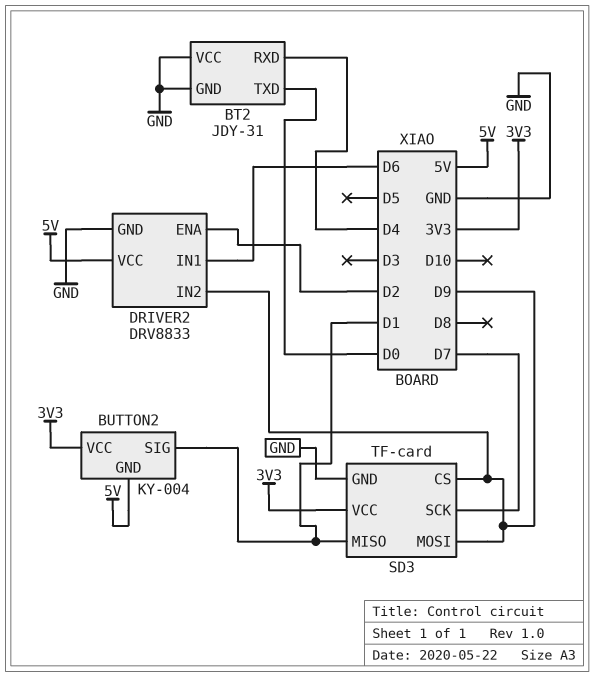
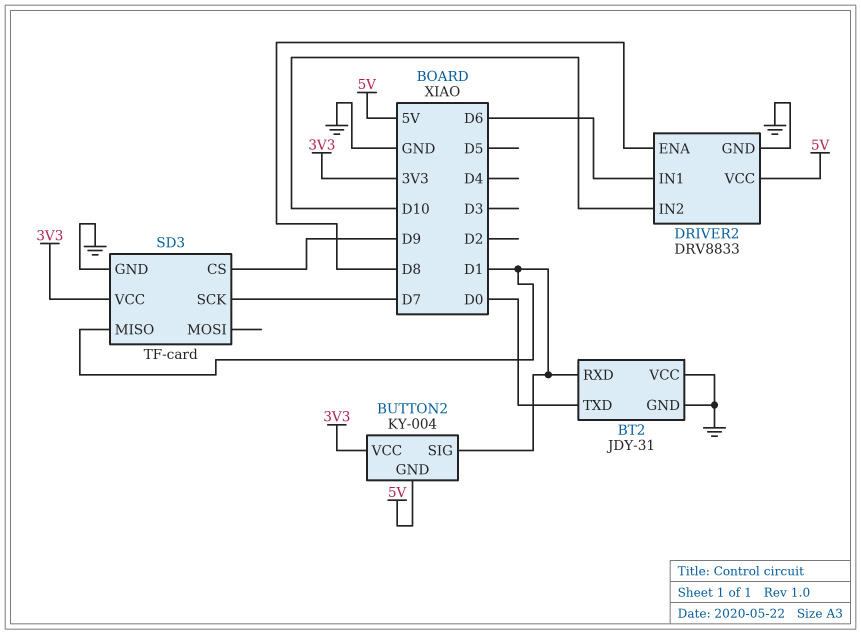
BT2 pin RXD: D4 -> D1
DRIVER2 pin ENA: D2 -> D8
DRIVER2 pin IN2: D9 -> D10
SD3 pin MOSI: D9 -> none

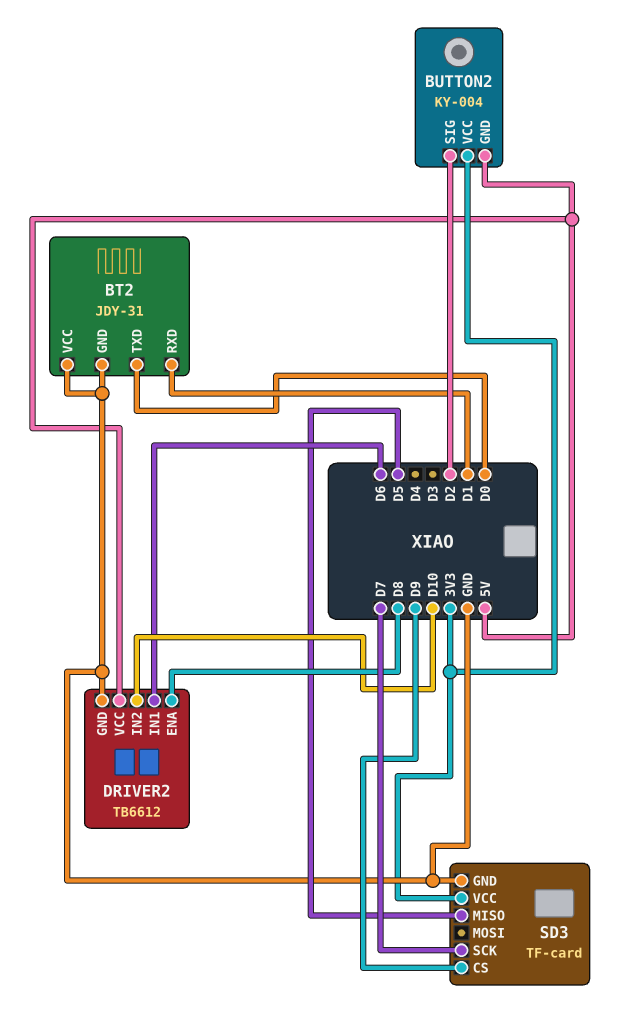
BUTTON2 pin SIG: D1 -> D2
DRIVER2: DRV8833 -> TB6612
SD3 pin MISO: D1 -> D5

